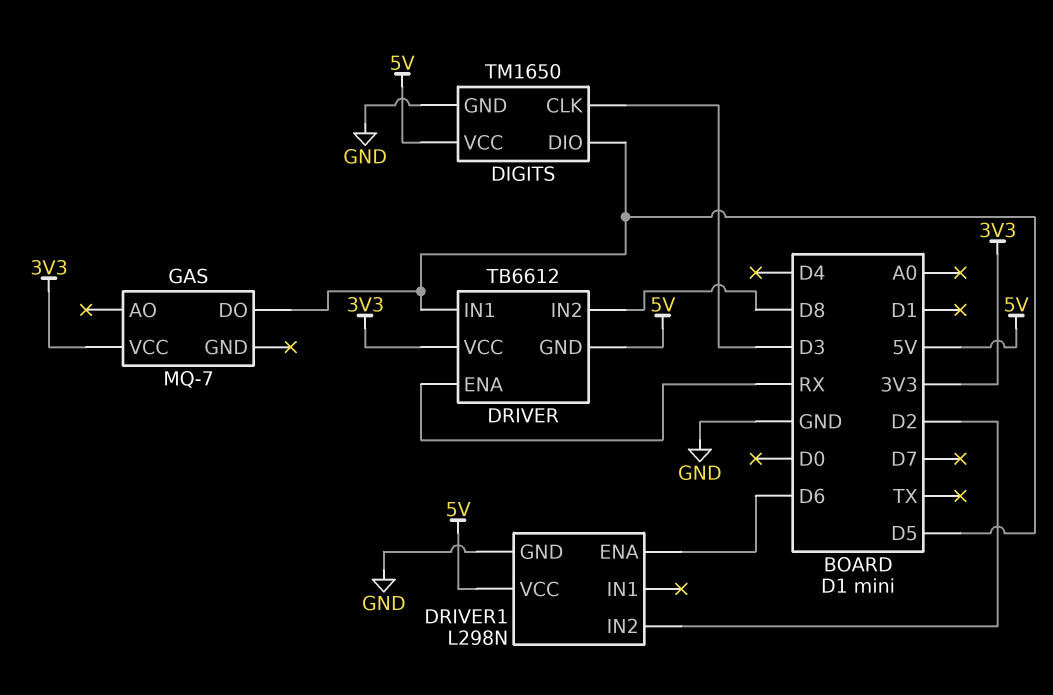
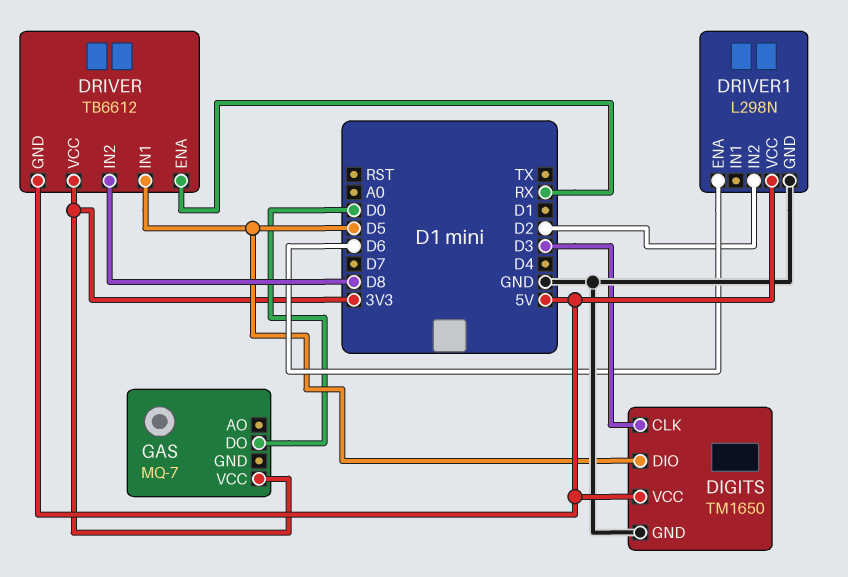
GAS pin DO: D5 -> D0

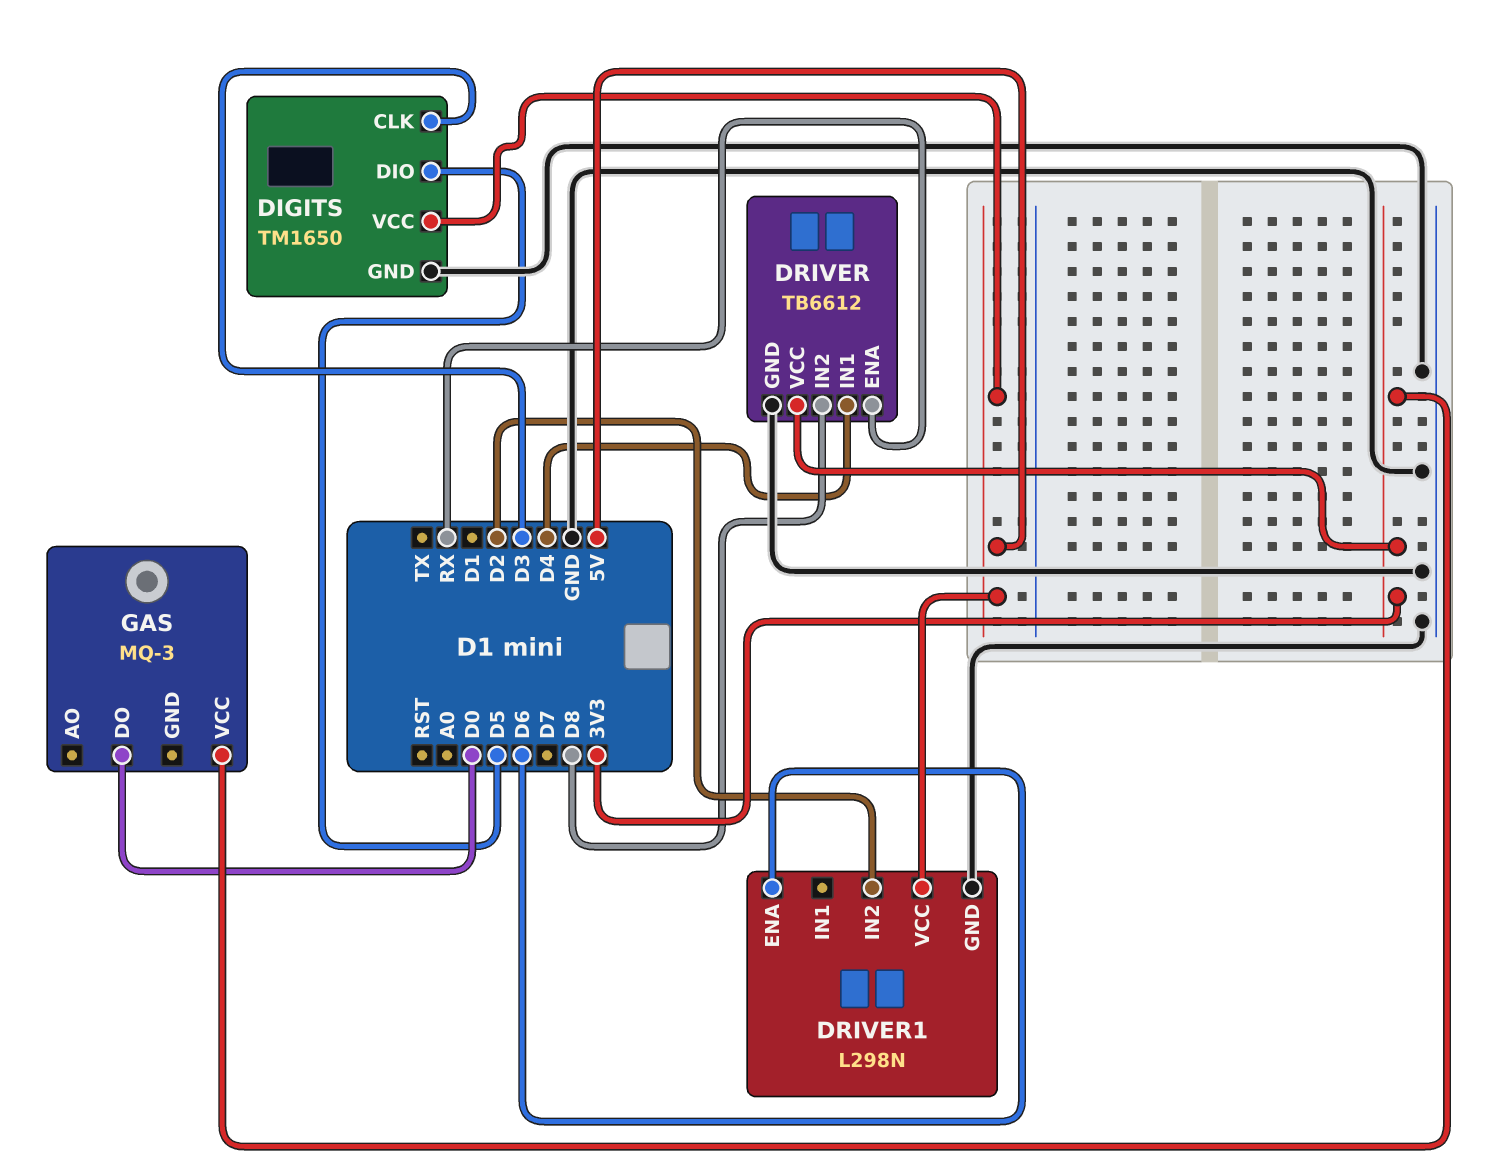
DRIVER pin GND: 5V -> GND
DRIVER pin IN1: D5 -> D4
GAS: MQ-7 -> MQ-3

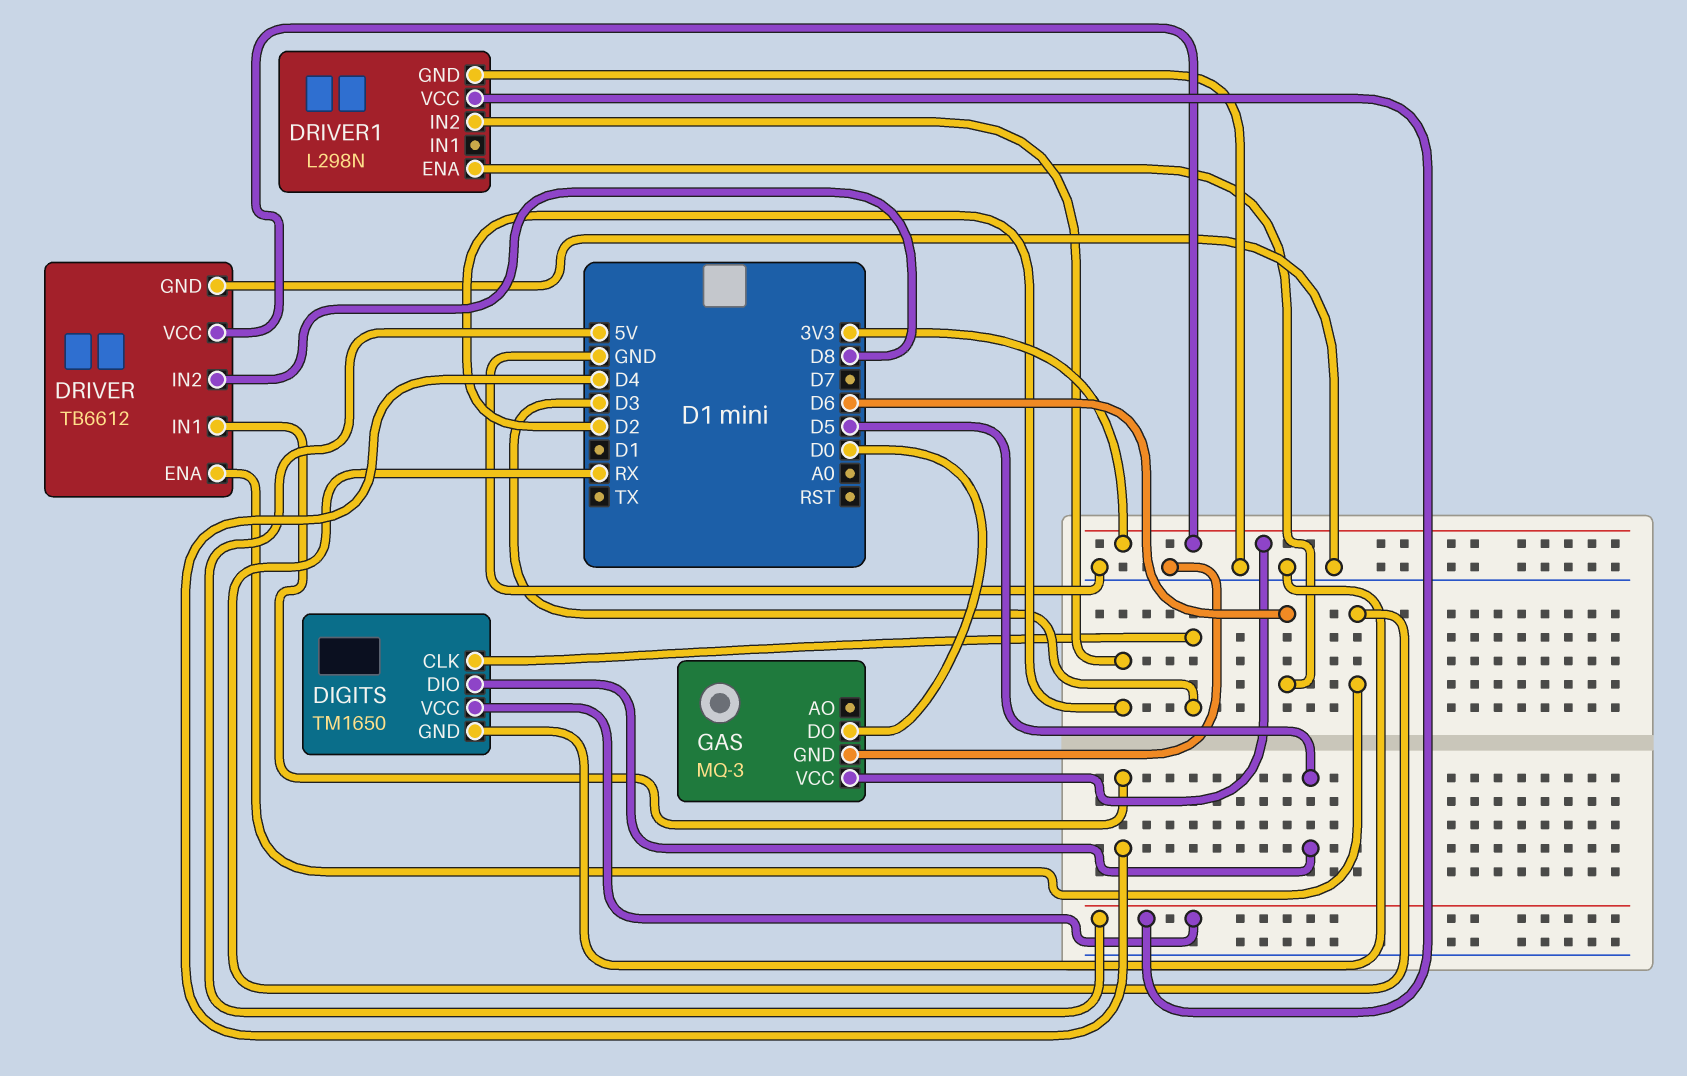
GAS pin GND: none -> GND

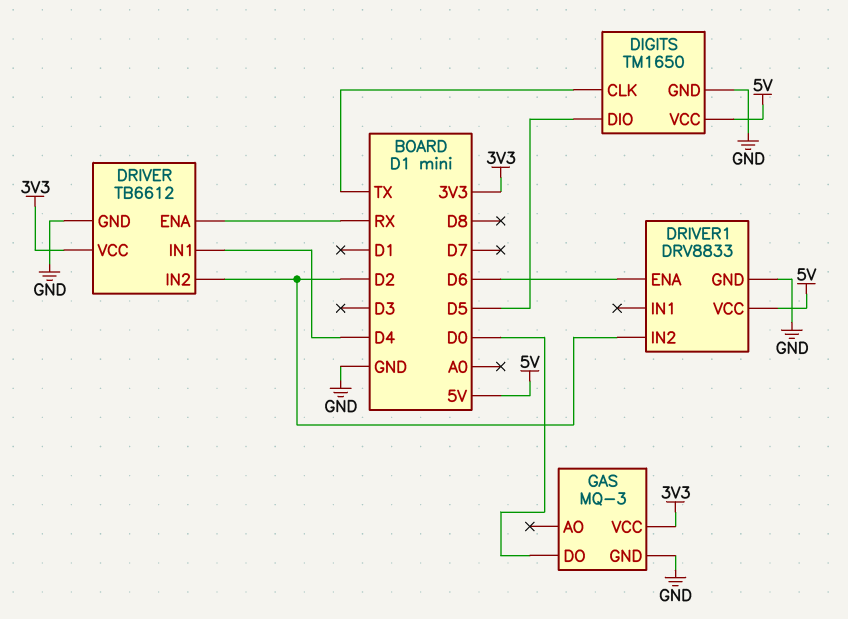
DIGITS pin CLK: D3 -> TX
DRIVER pin IN2: D8 -> D2
DRIVER1: L298N -> DRV8833

